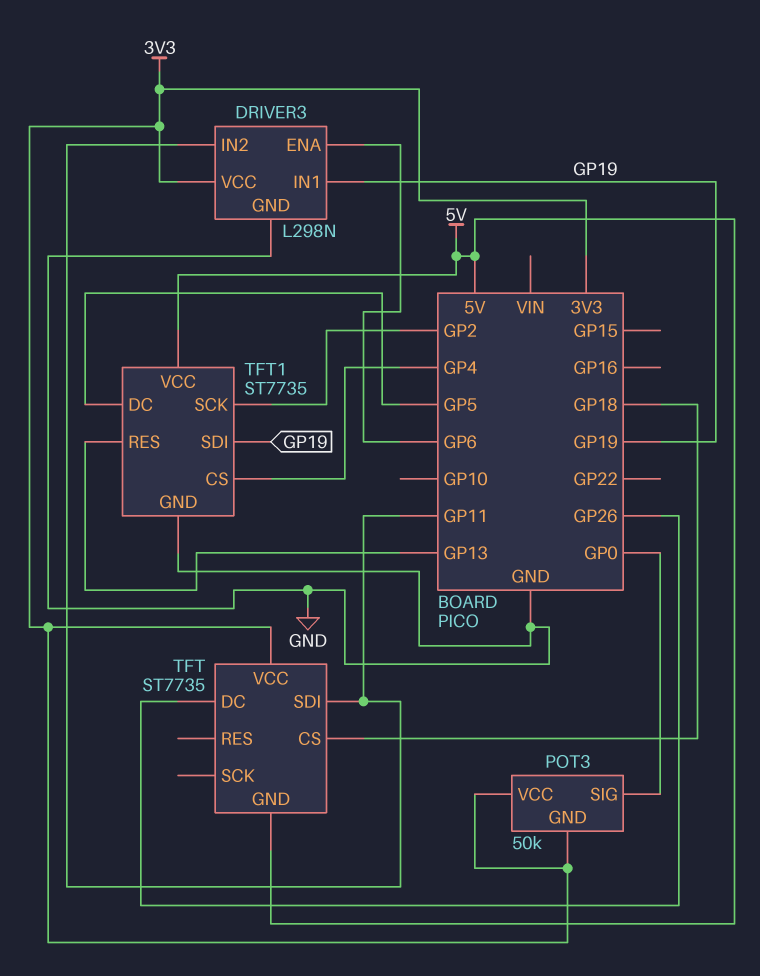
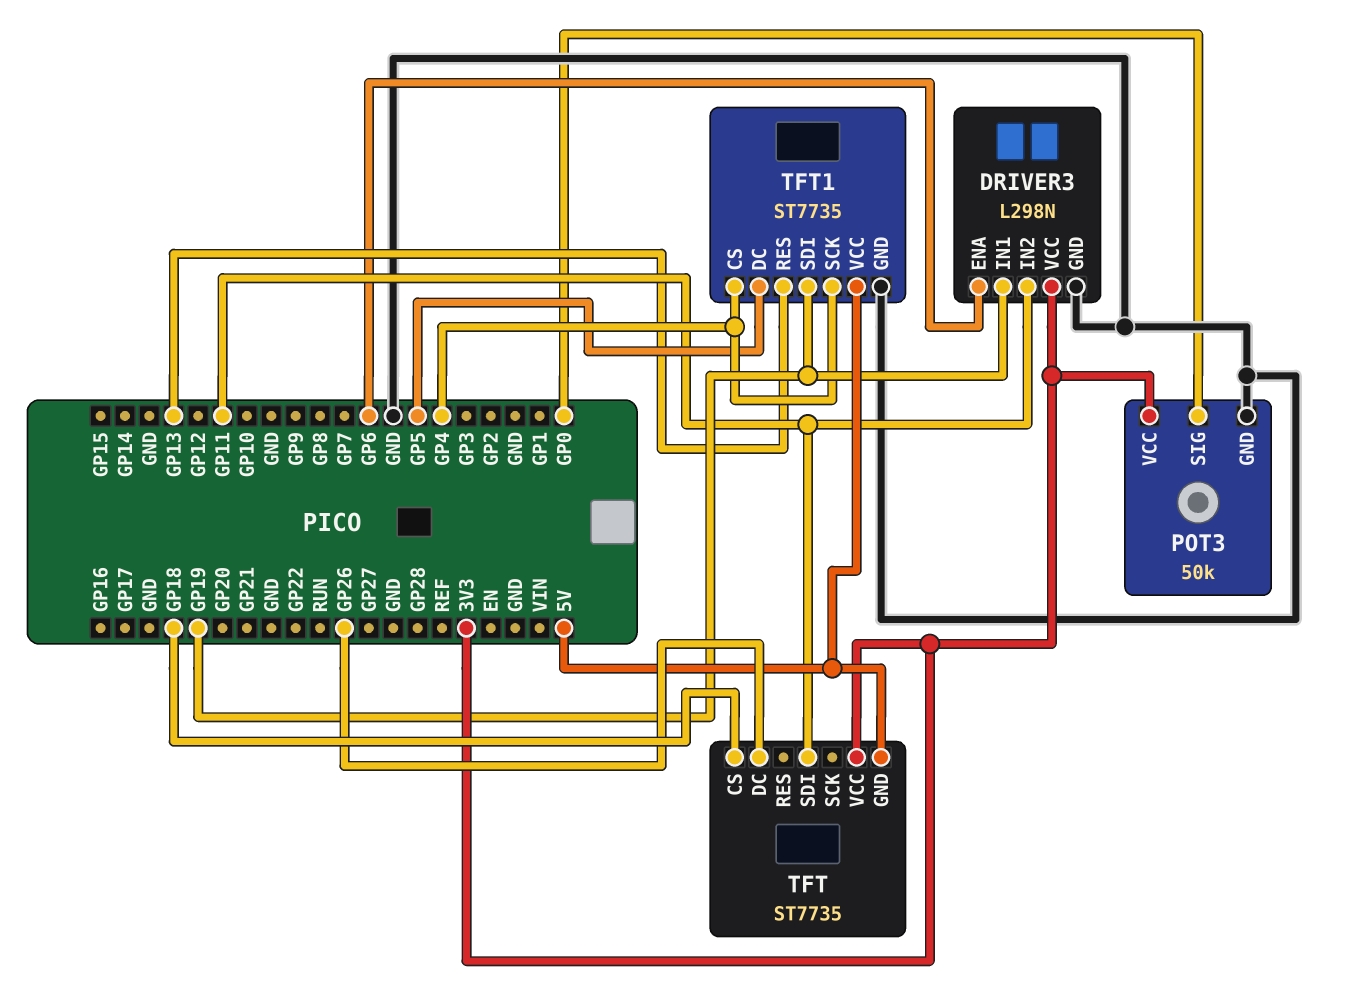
POT3 pin GND: 3V3 -> GND
TFT1 pin SCK: GP2 -> GP4

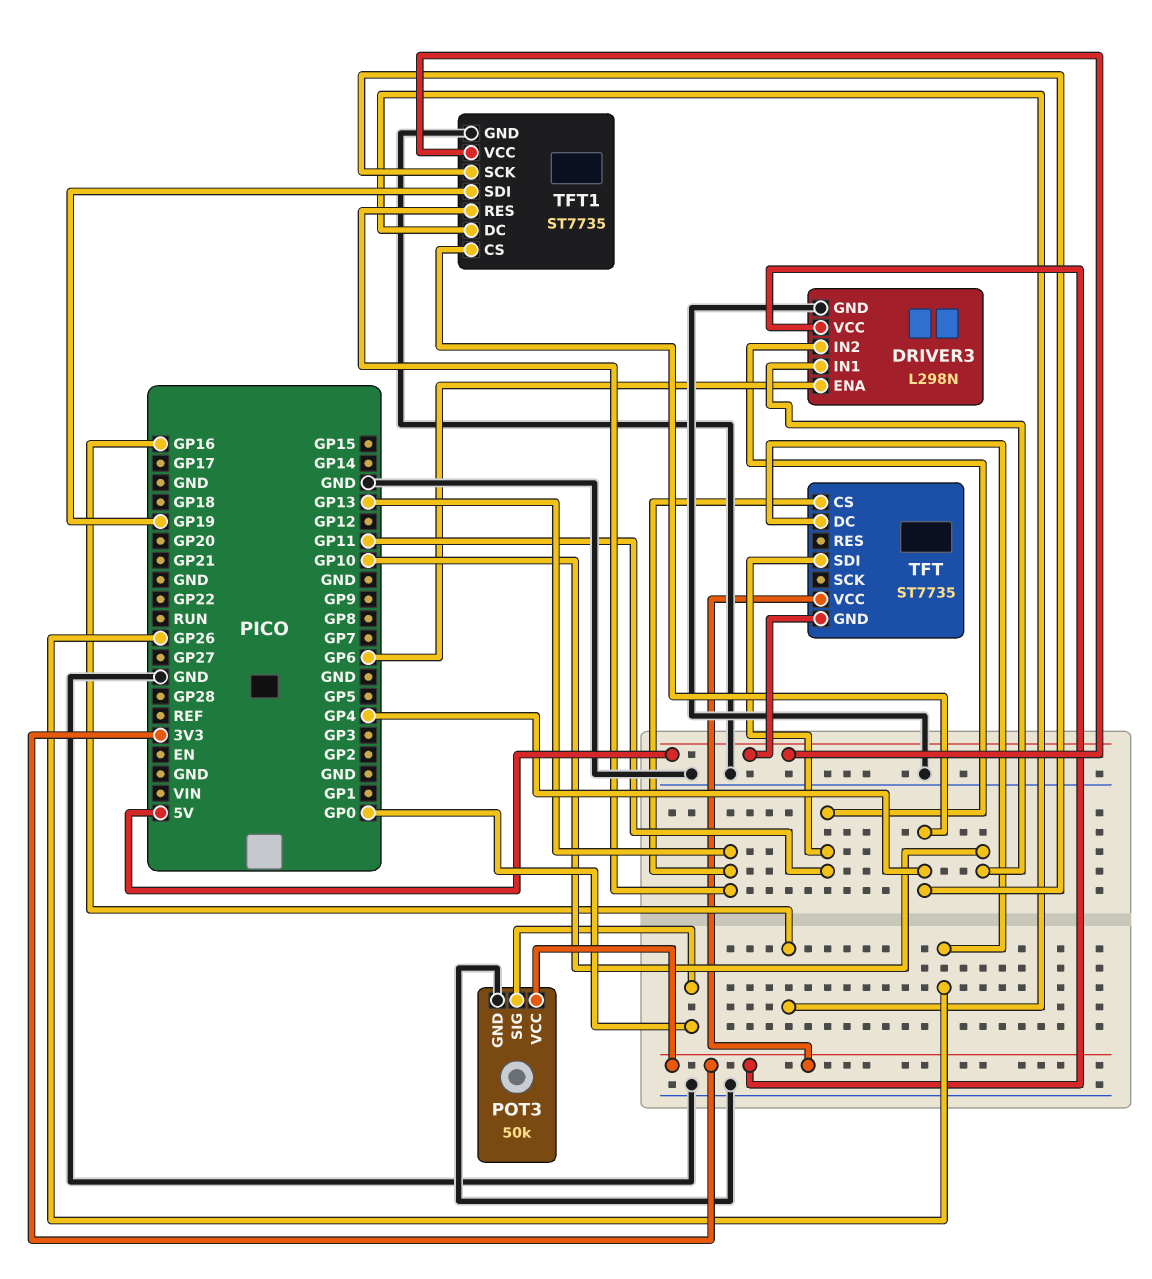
DRIVER3 pin IN1: GP19 -> GP10
TFT pin CS: GP18 -> GP13
TFT1 pin DC: GP5 -> GP16

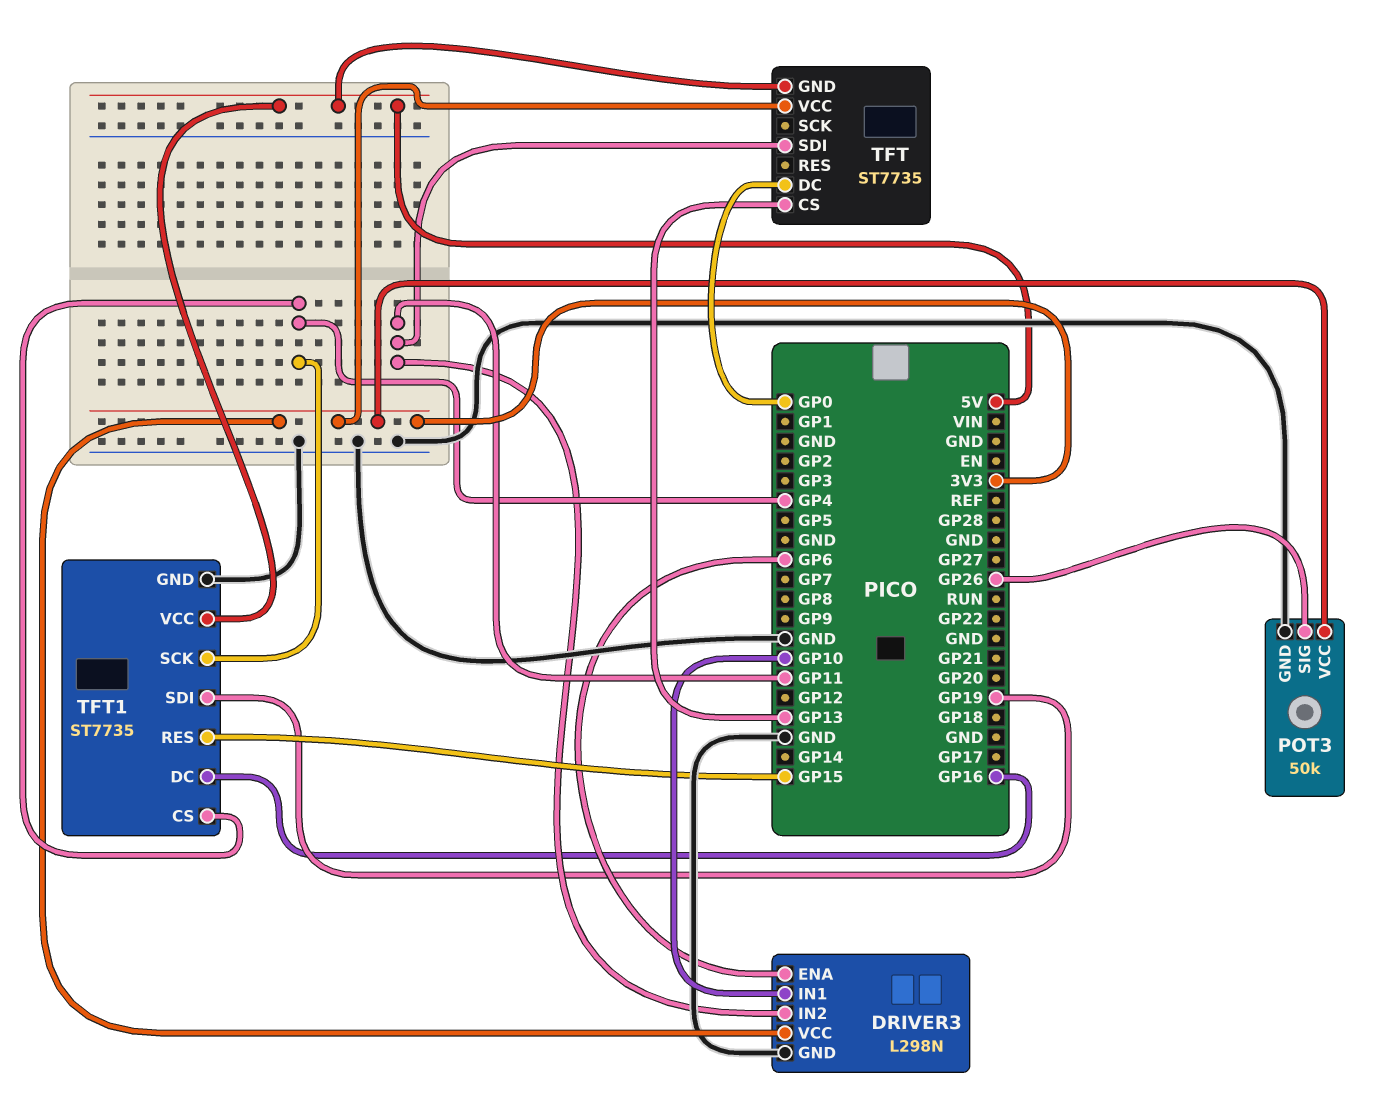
POT3 pin SIG: GP0 -> GP26
TFT pin DC: GP26 -> GP0
TFT1 pin RES: GP13 -> GP15

